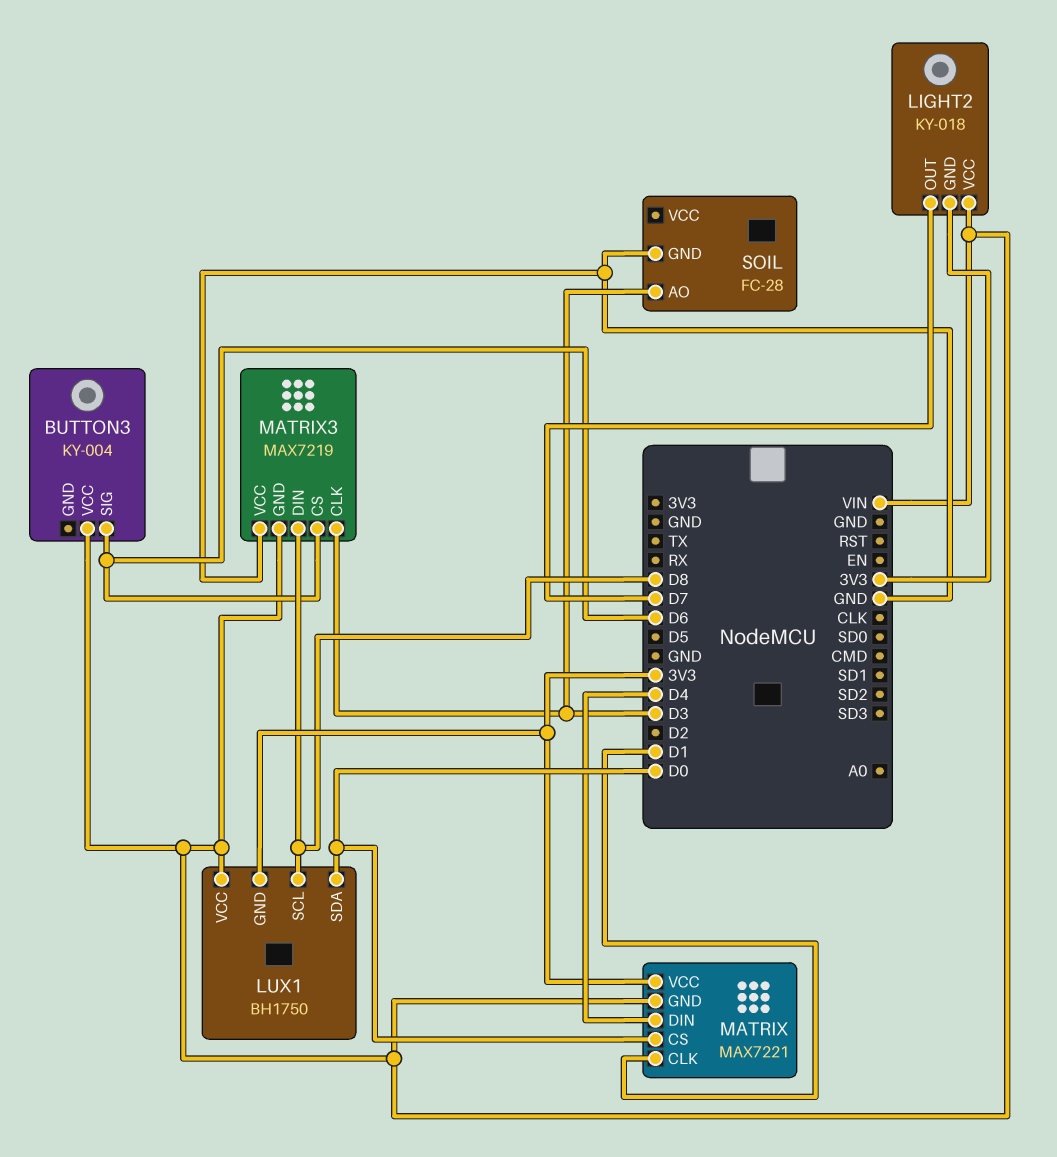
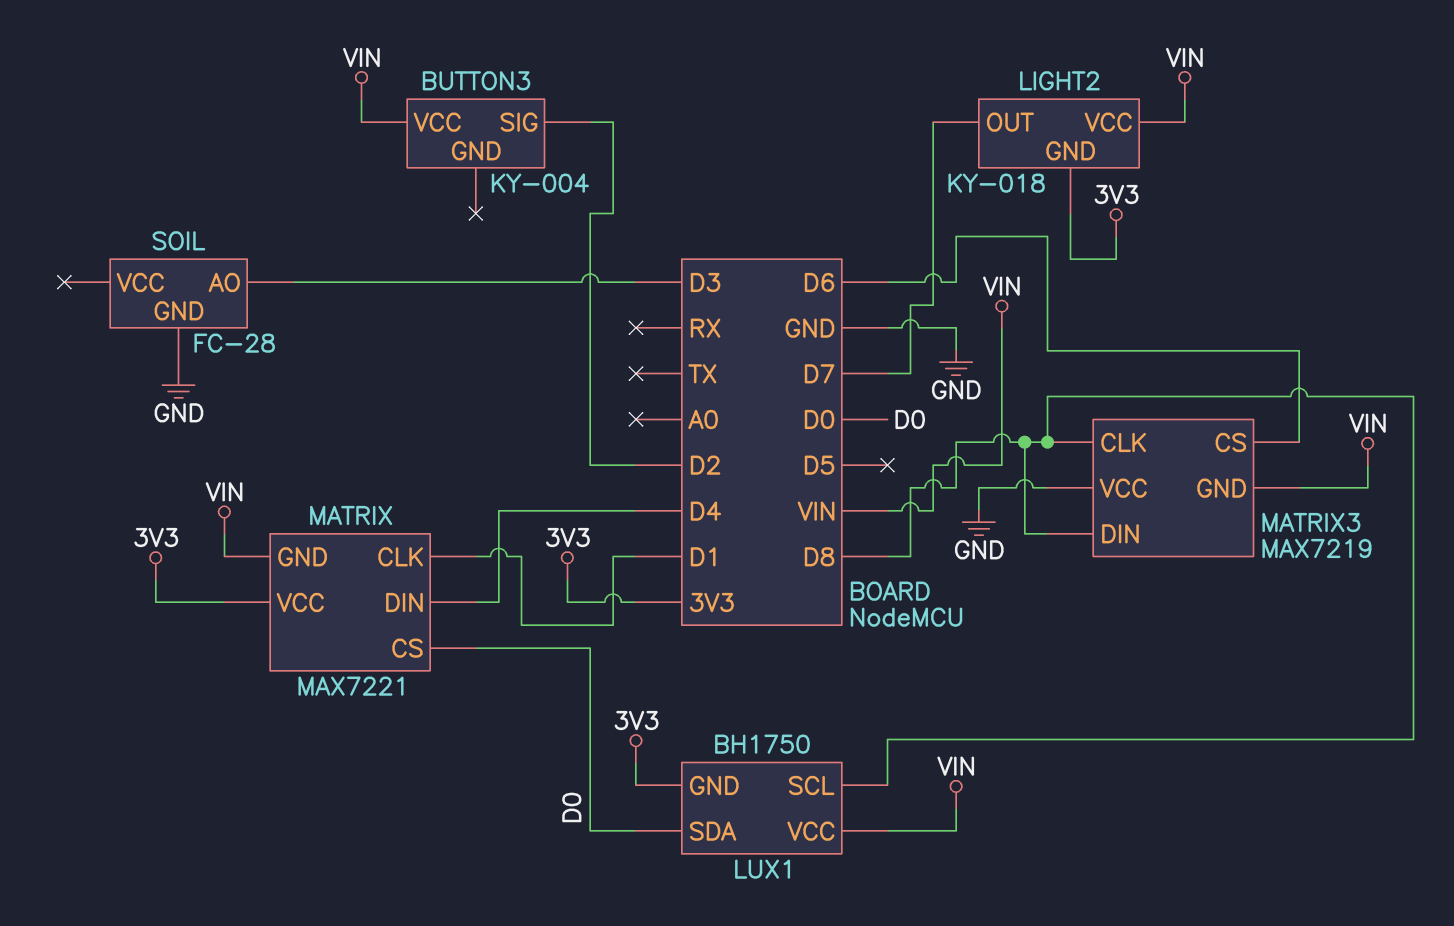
BUTTON3 pin SIG: D6 -> D2
MATRIX3 pin CLK: D3 -> D8

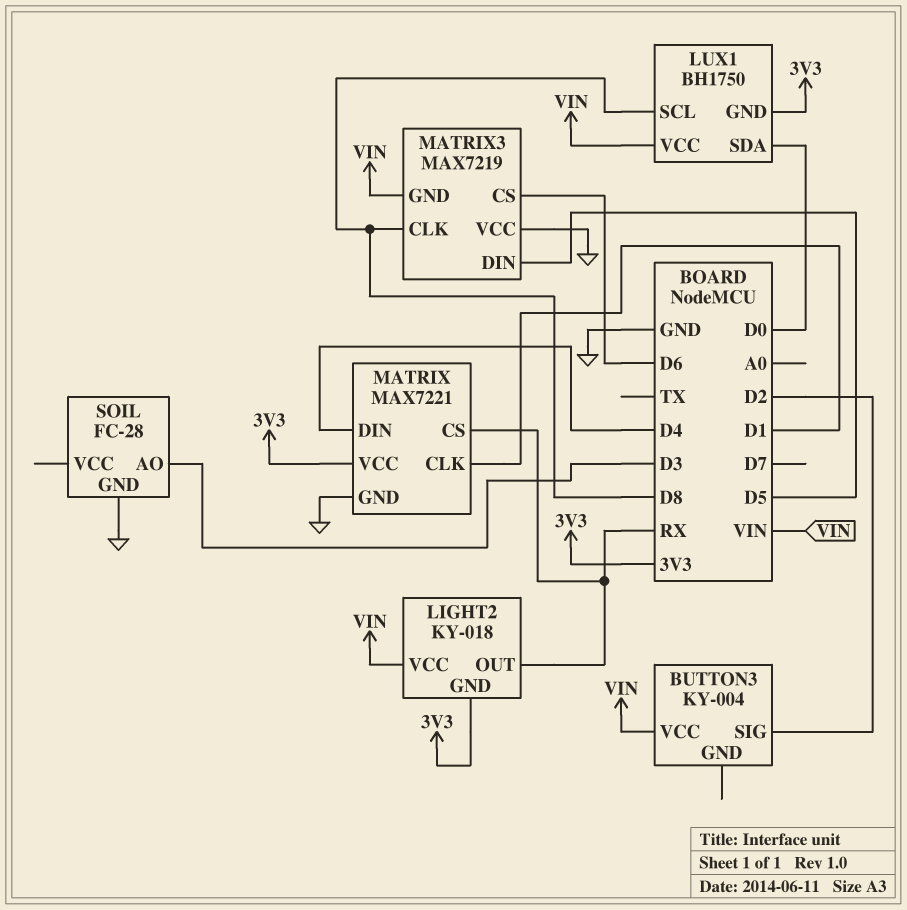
LIGHT2 pin OUT: D7 -> RX
MATRIX pin CS: D0 -> RX
MATRIX pin GND: VIN -> GND
MATRIX3 pin DIN: D8 -> D5

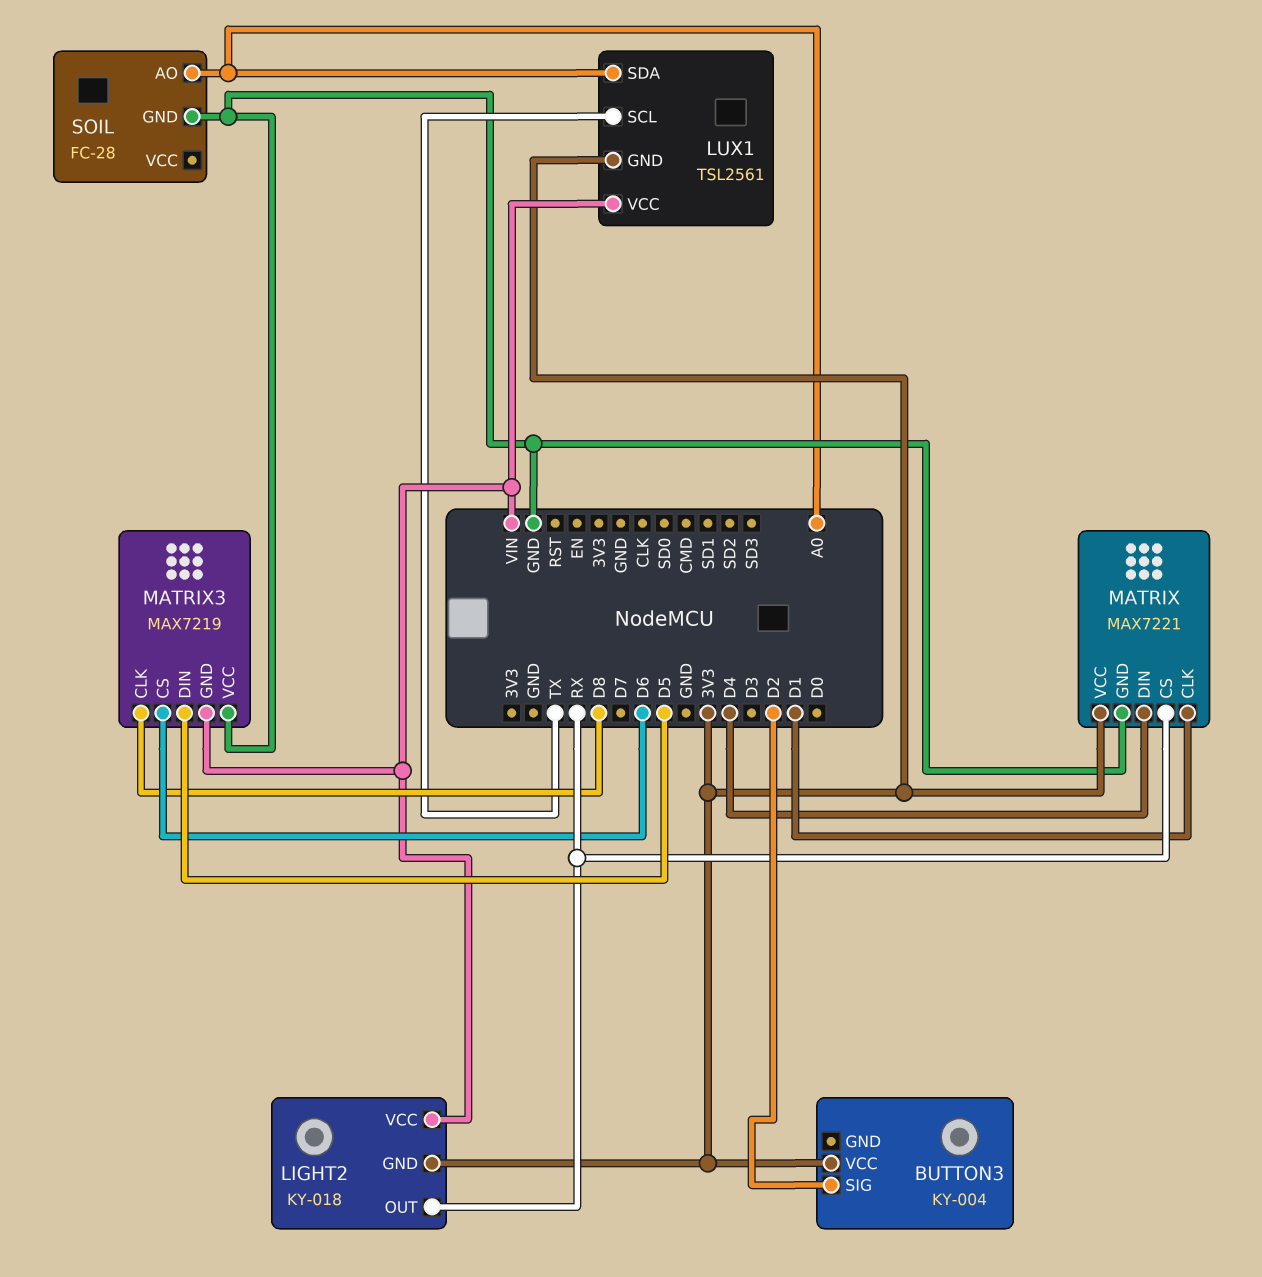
BUTTON3 pin VCC: VIN -> 3V3
LUX1: BH1750 -> TSL2561
LUX1 pin SCL: D8 -> TX
LUX1 pin SDA: D0 -> A0
SOIL pin AO: D3 -> A0

